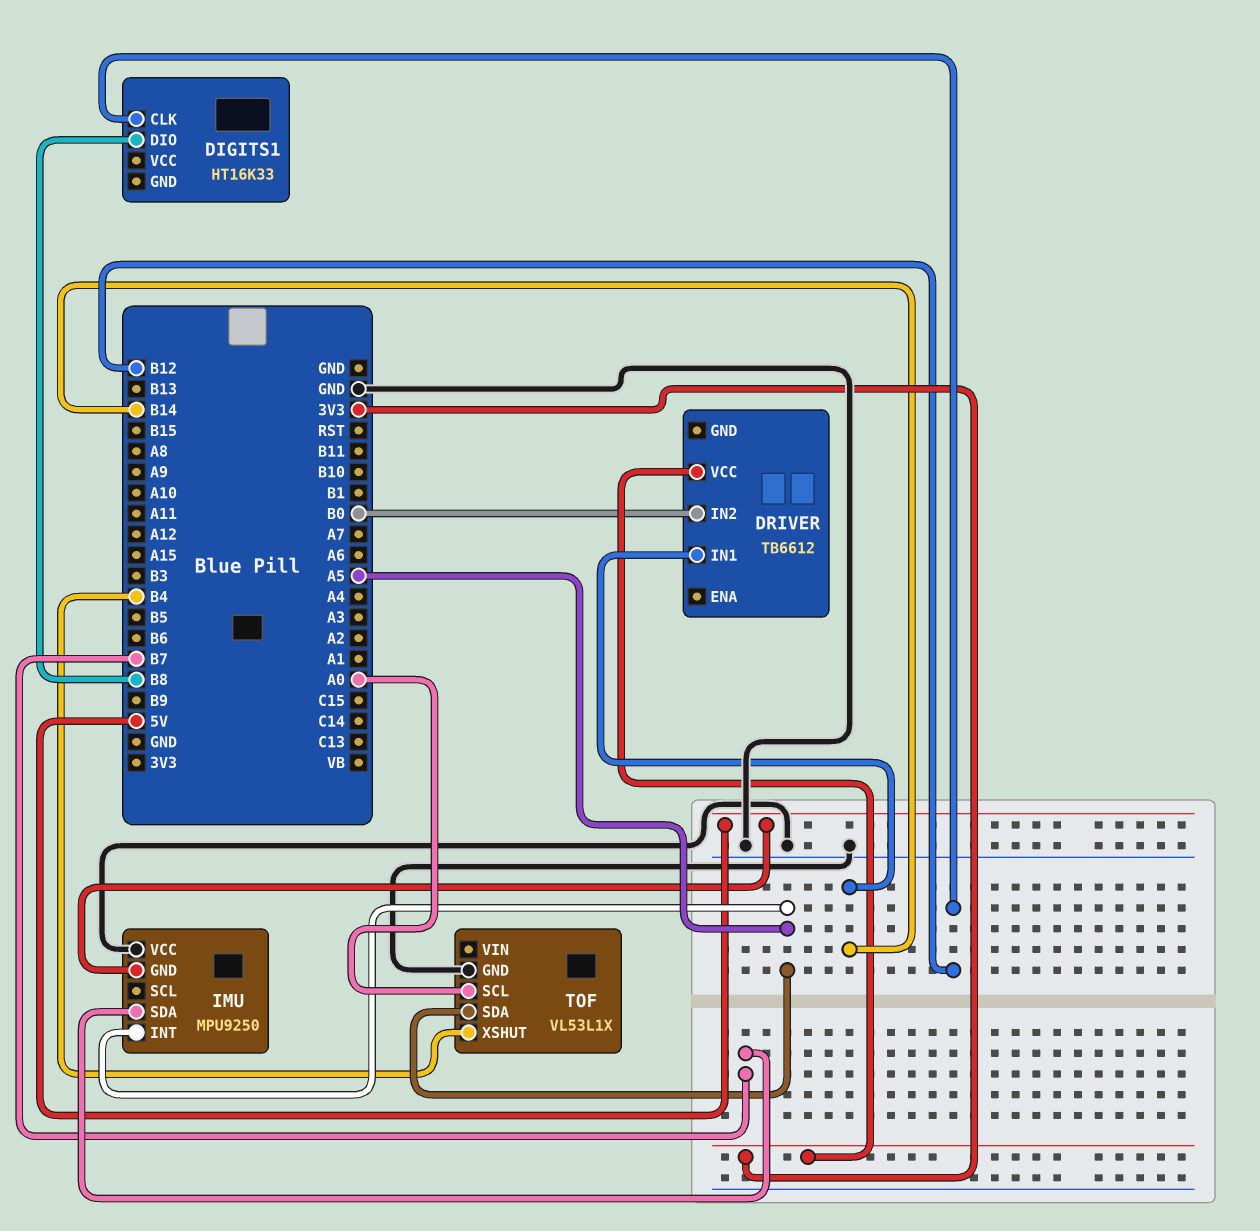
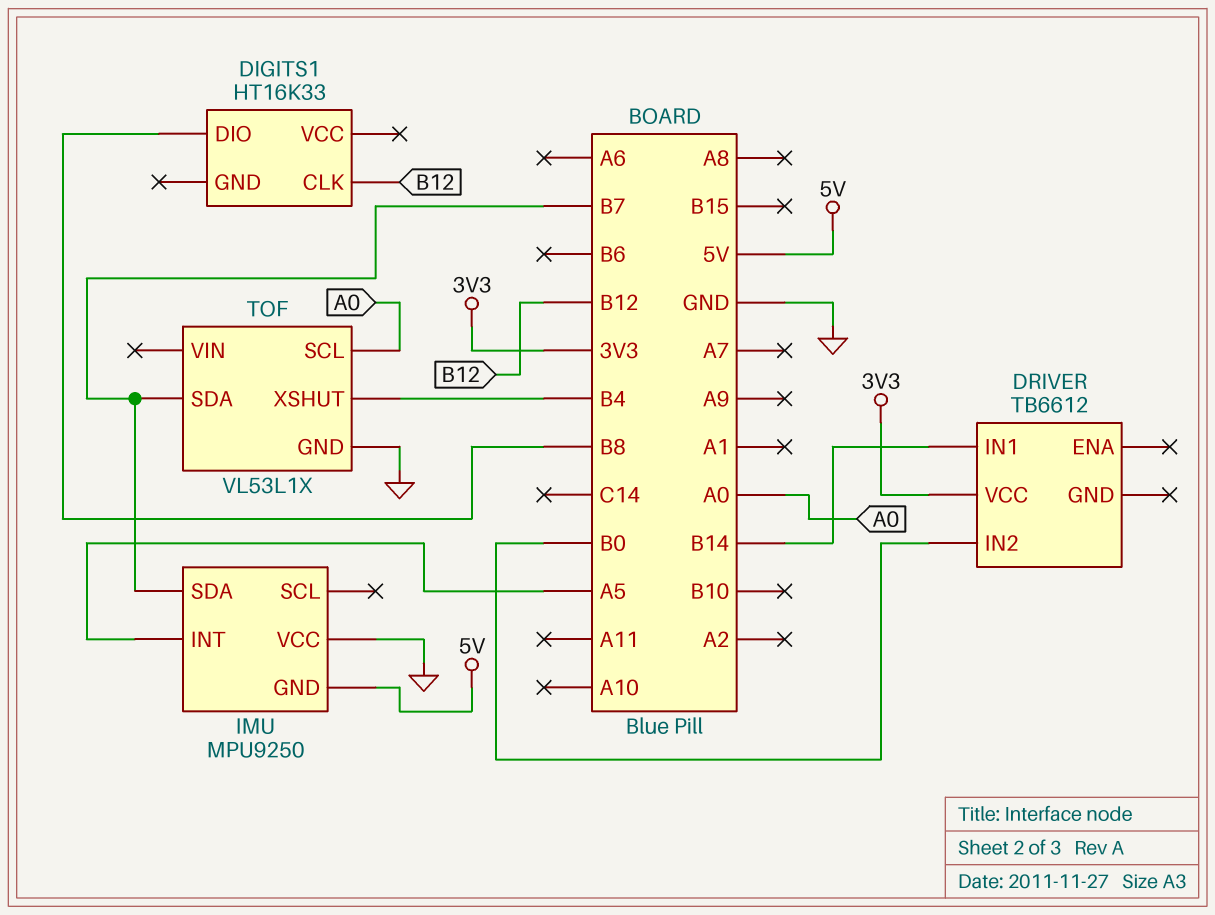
TOF pin SDA: A5 -> B7

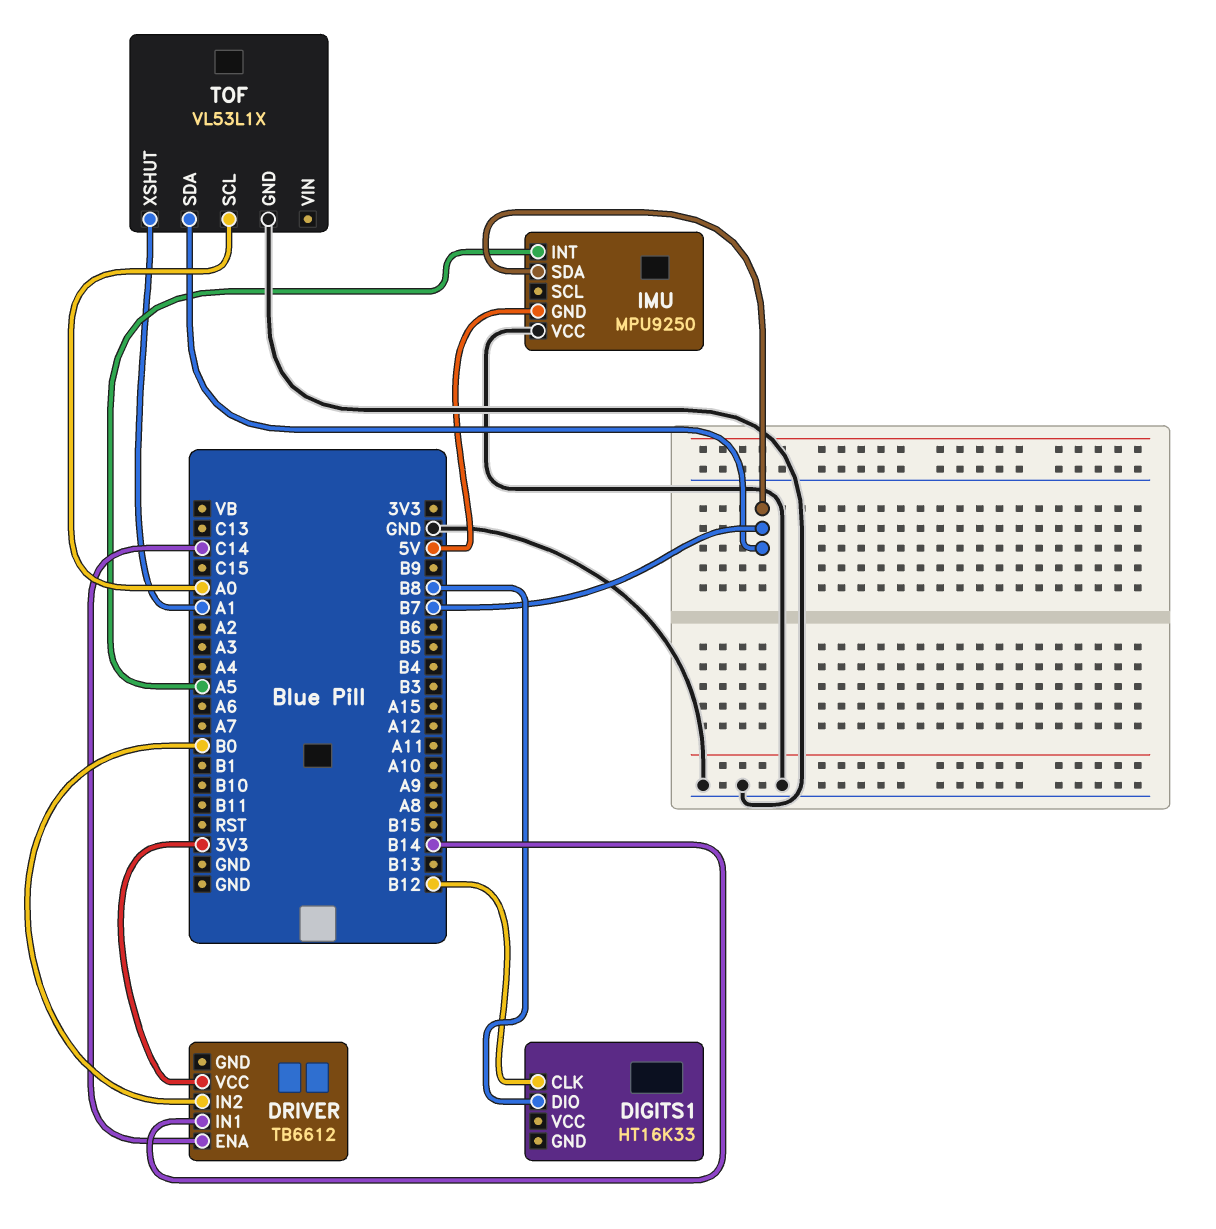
DRIVER pin ENA: none -> C14
TOF pin XSHUT: B4 -> A1

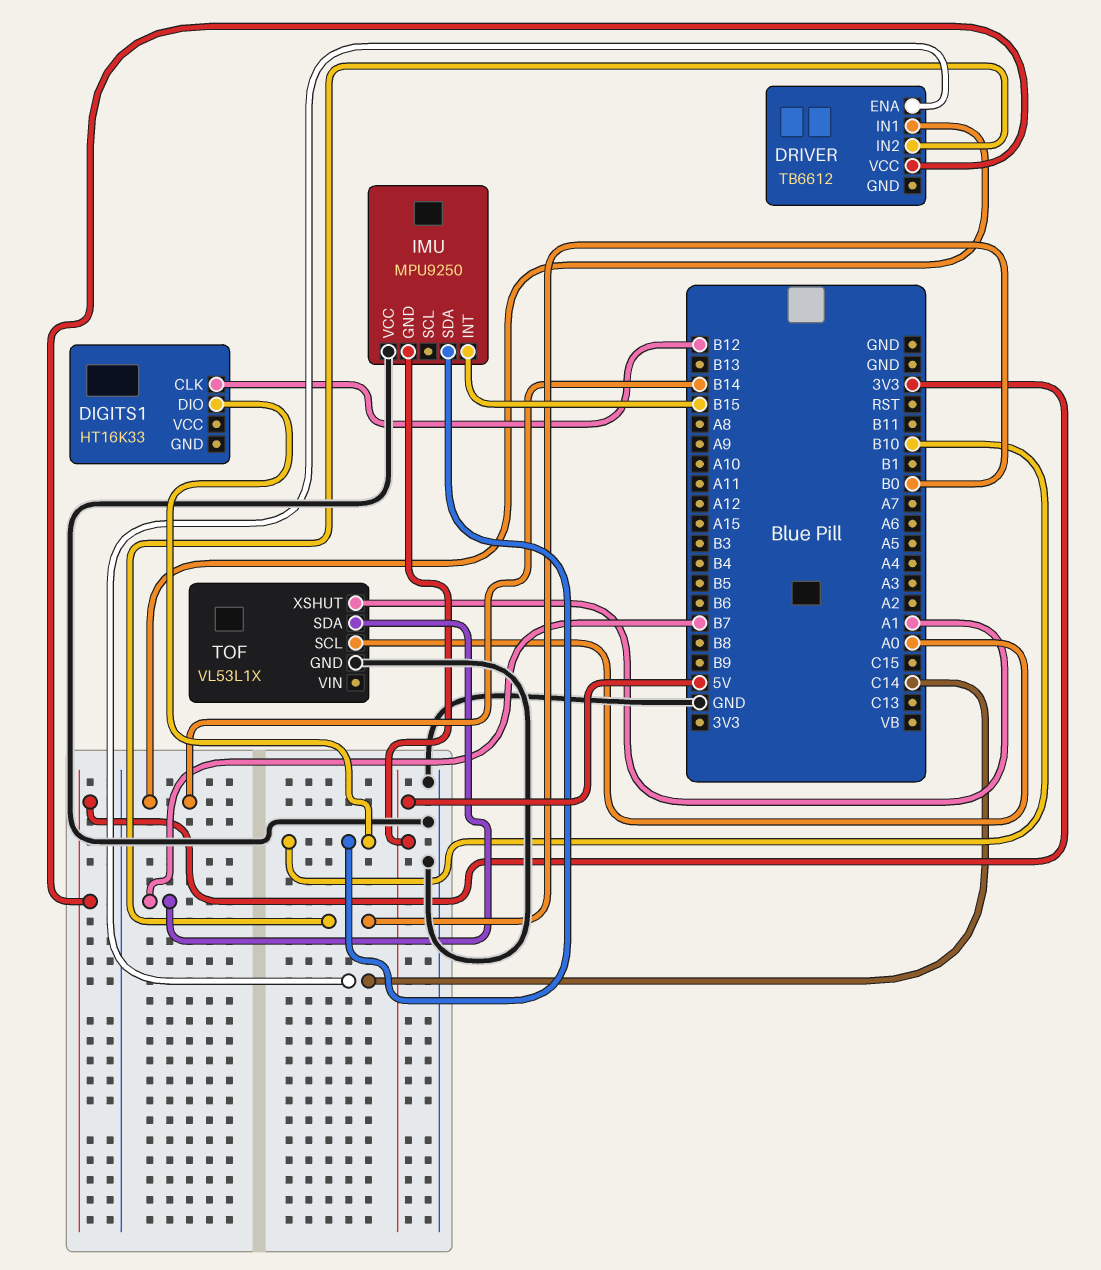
DIGITS1 pin DIO: B8 -> B10
IMU pin INT: A5 -> B15
IMU pin SDA: B7 -> B10

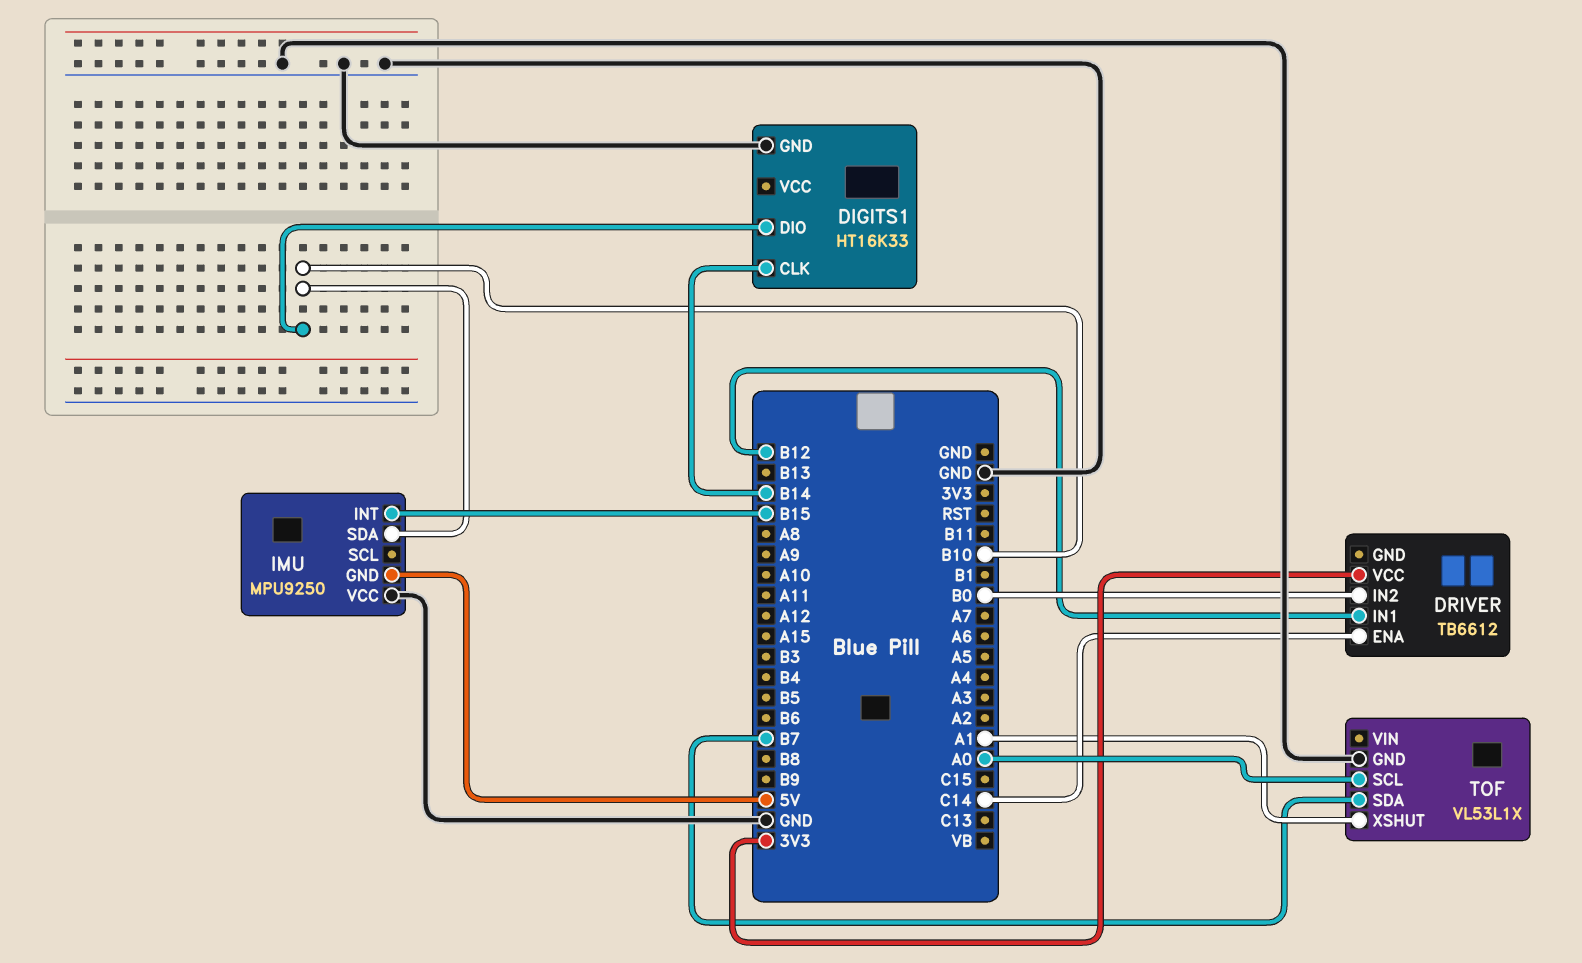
DIGITS1 pin CLK: B12 -> B14
DIGITS1 pin GND: none -> GND
DRIVER pin IN1: B14 -> B12

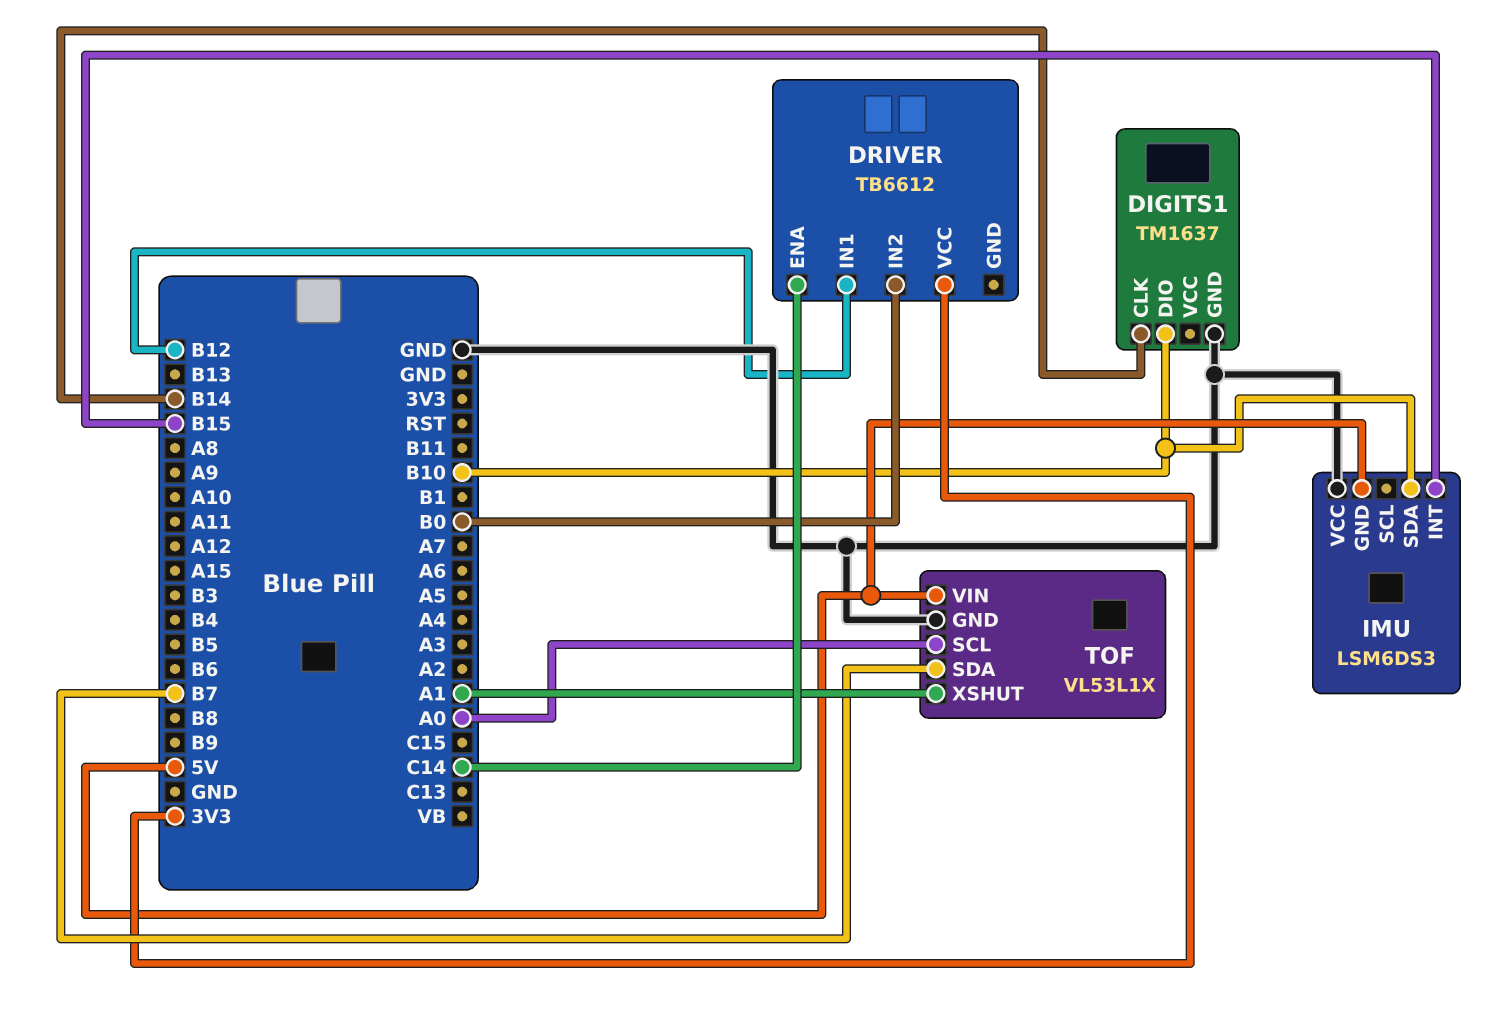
DIGITS1: HT16K33 -> TM1637
IMU: MPU9250 -> LSM6DS3
TOF pin VIN: none -> 5V

